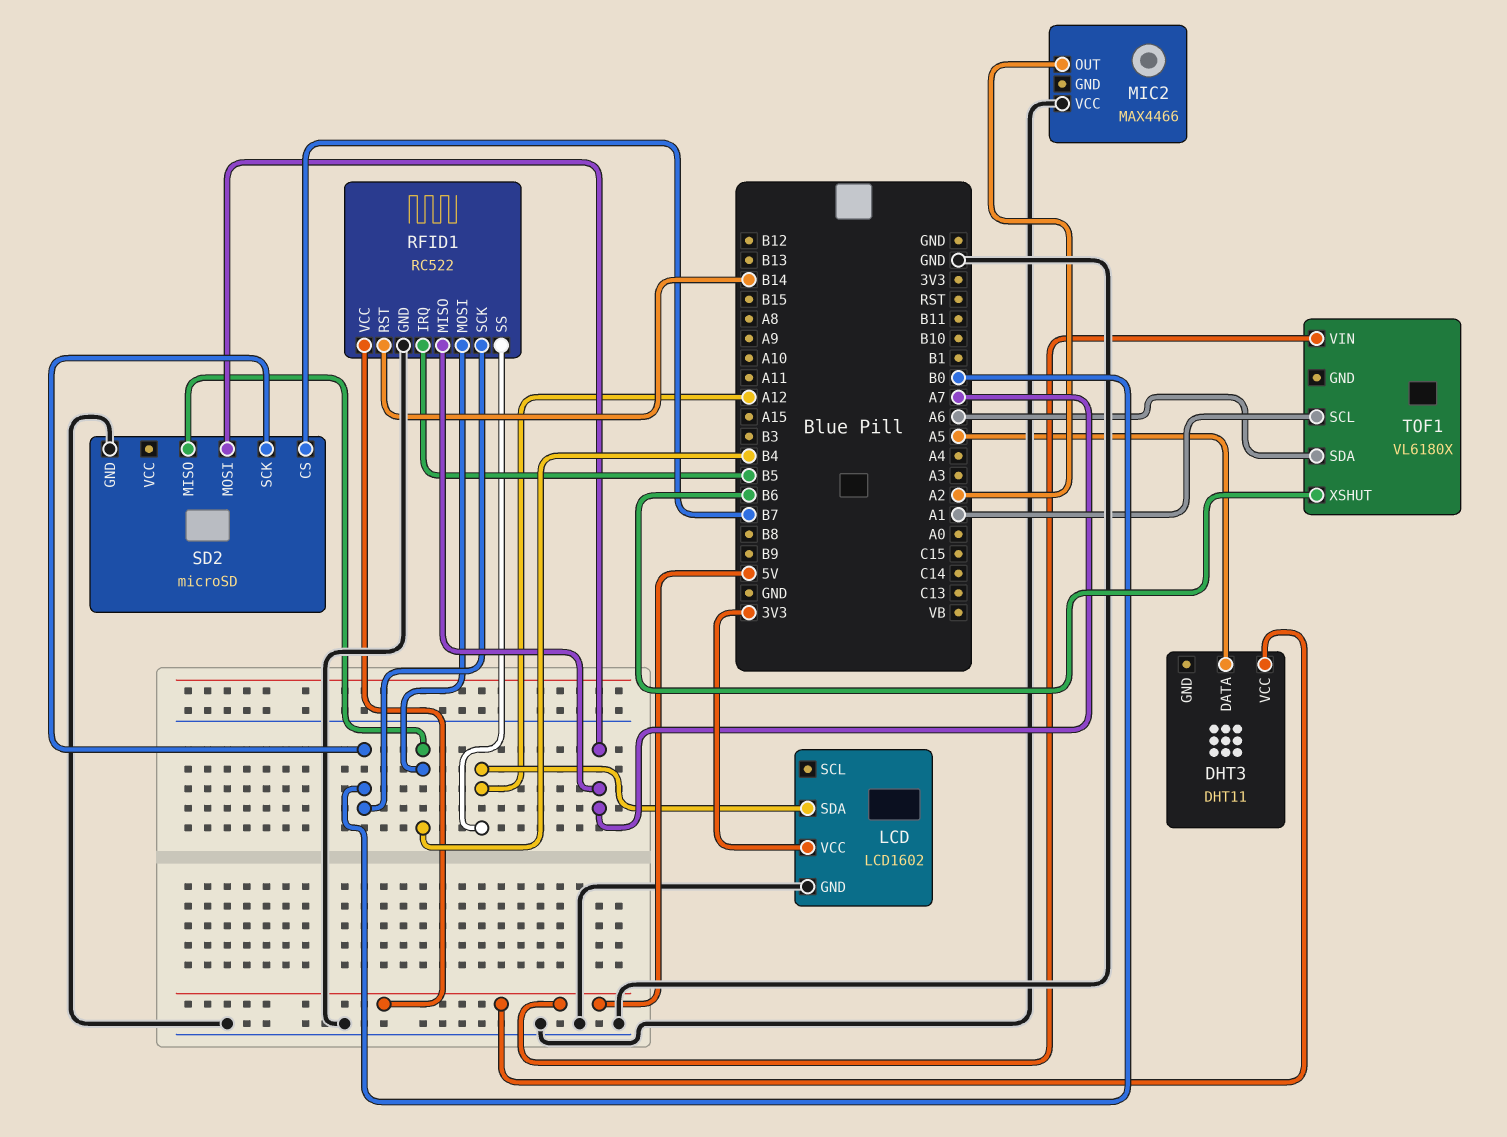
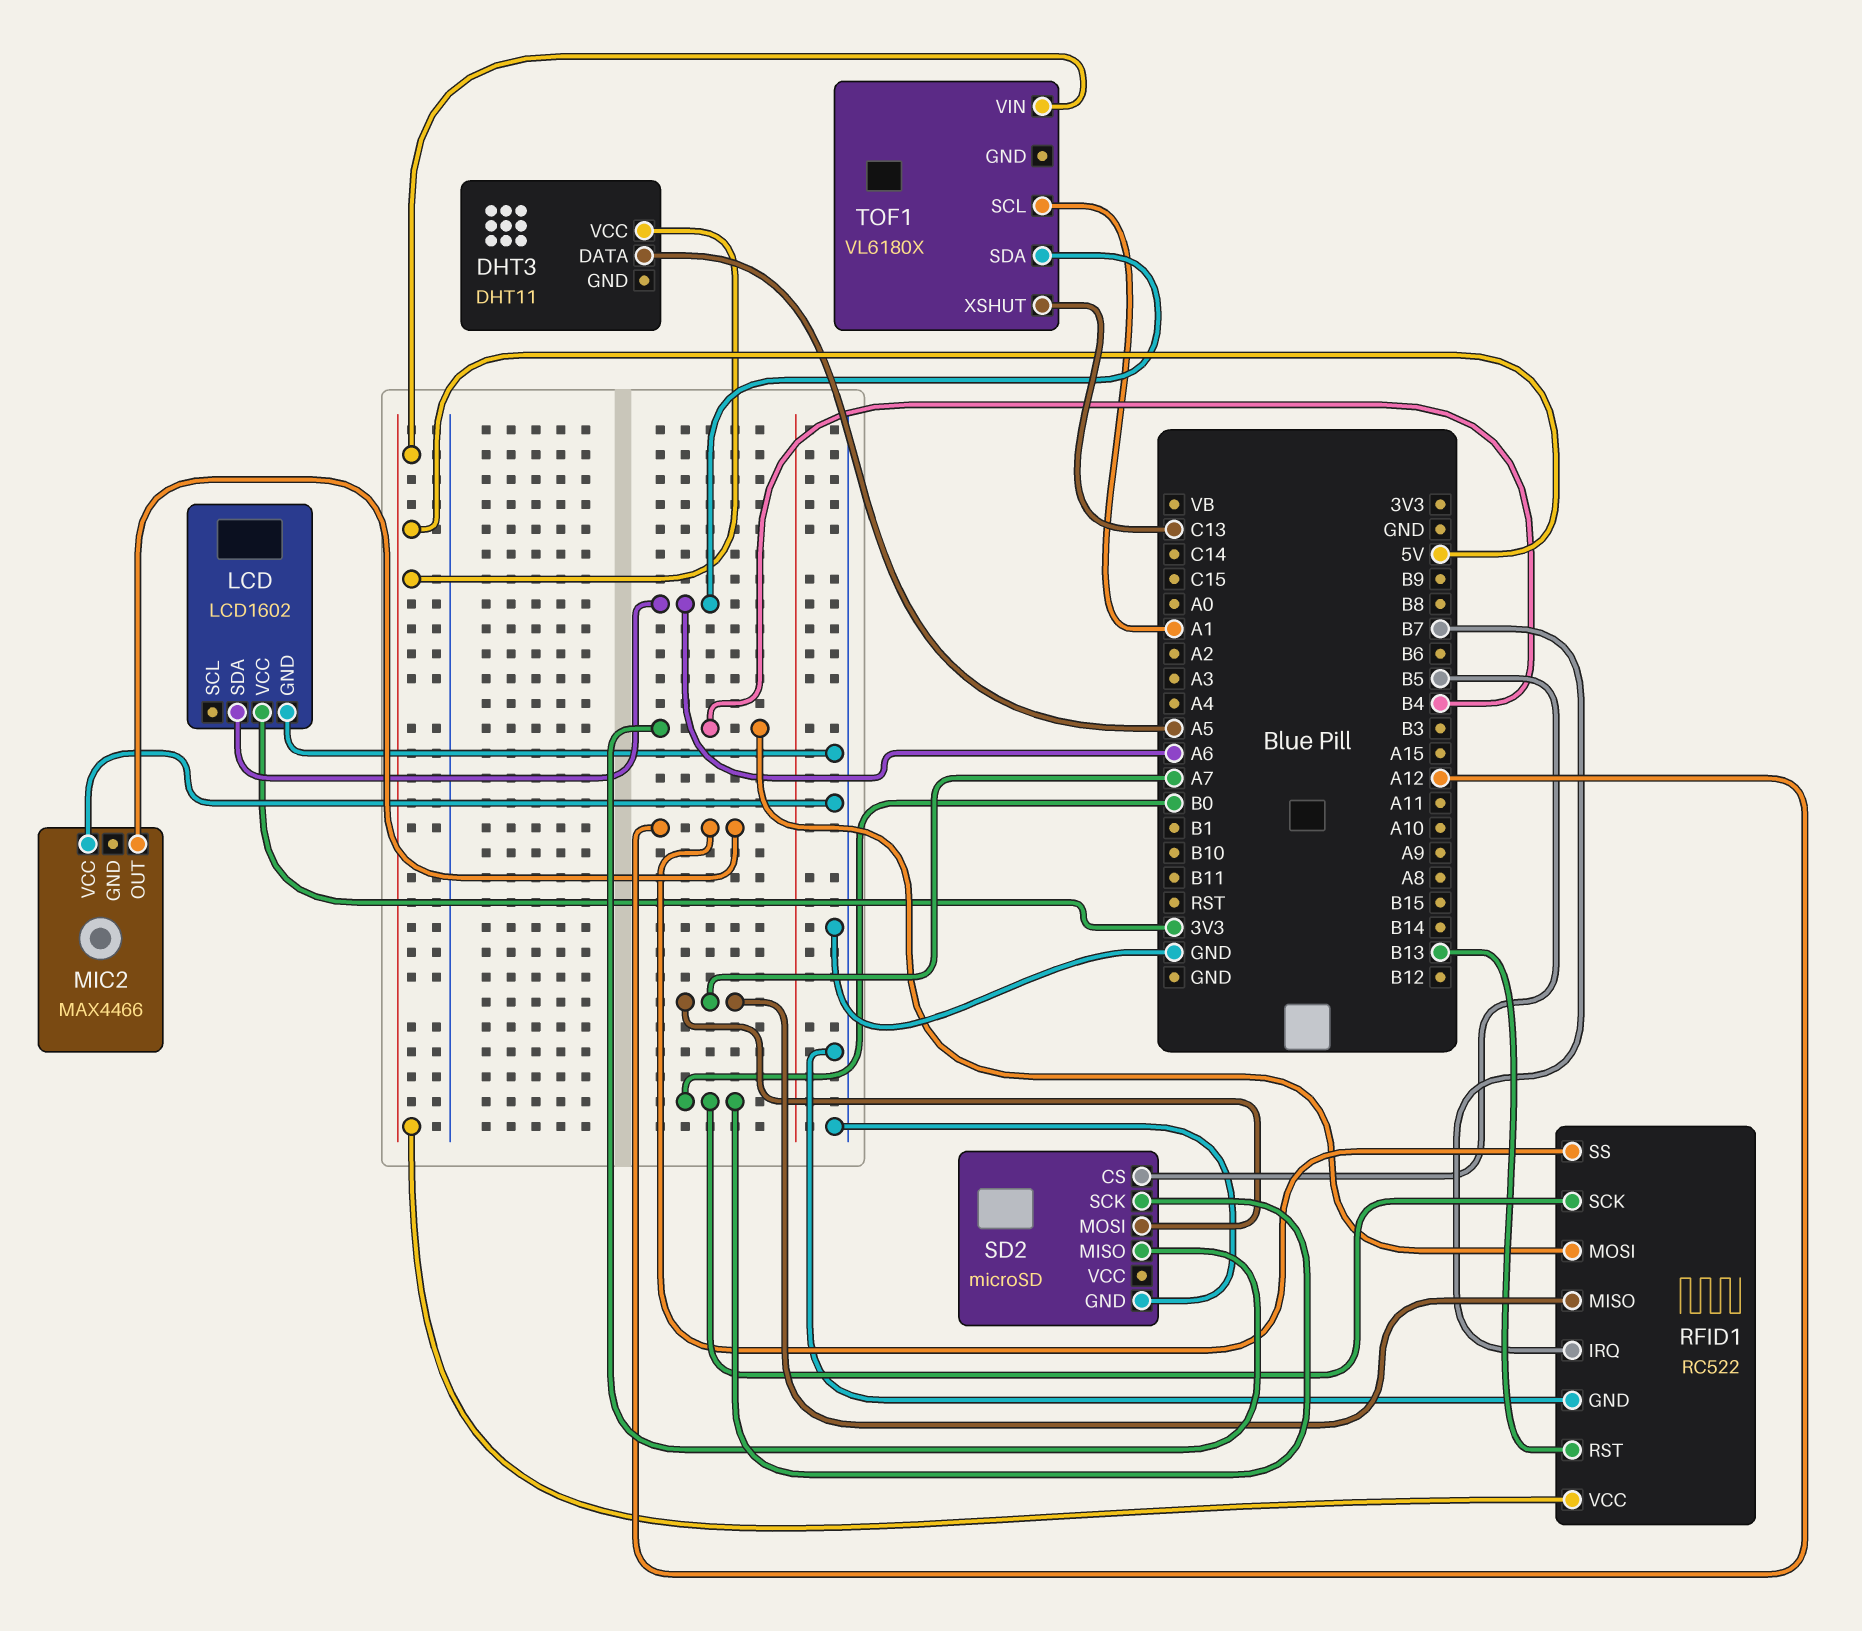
LCD pin SDA: A12 -> A6
MIC2 pin OUT: A2 -> A12
RFID1 pin IRQ: B5 -> B7
RFID1 pin RST: B14 -> B13
SD2 pin CS: B7 -> B5
TOF1 pin XSHUT: B6 -> C13

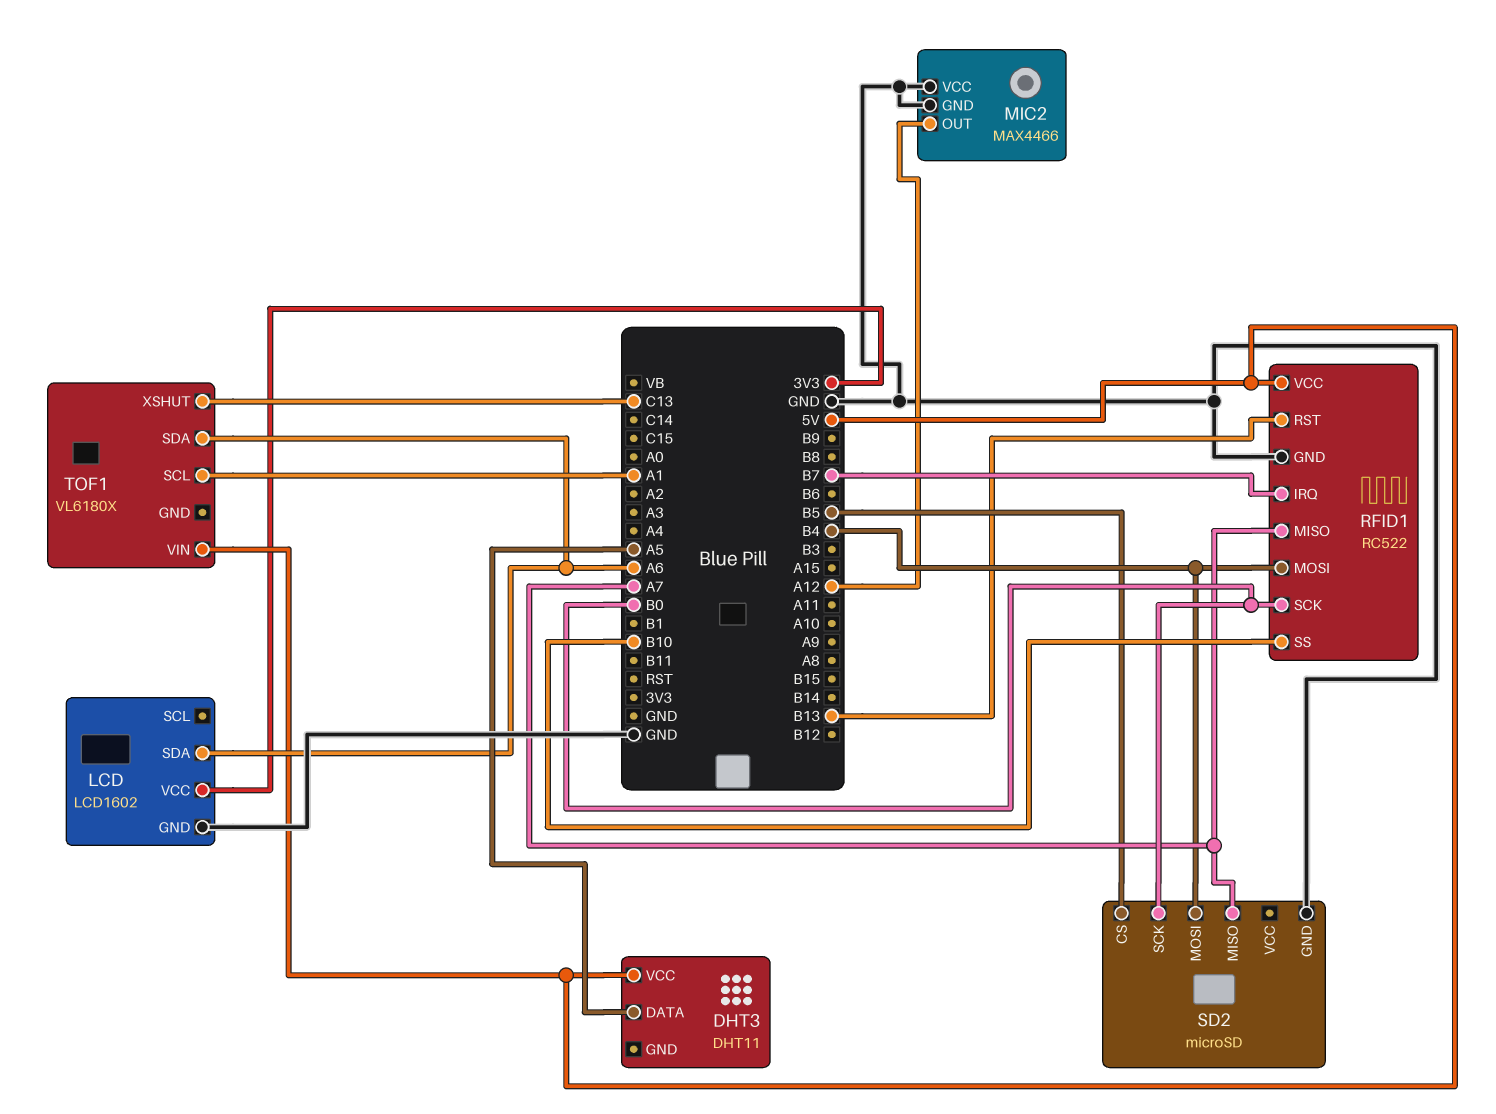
MIC2 pin GND: none -> GND
RFID1 pin SS: A12 -> B10
SD2 pin MISO: B4 -> A7
SD2 pin MOSI: A7 -> B4

